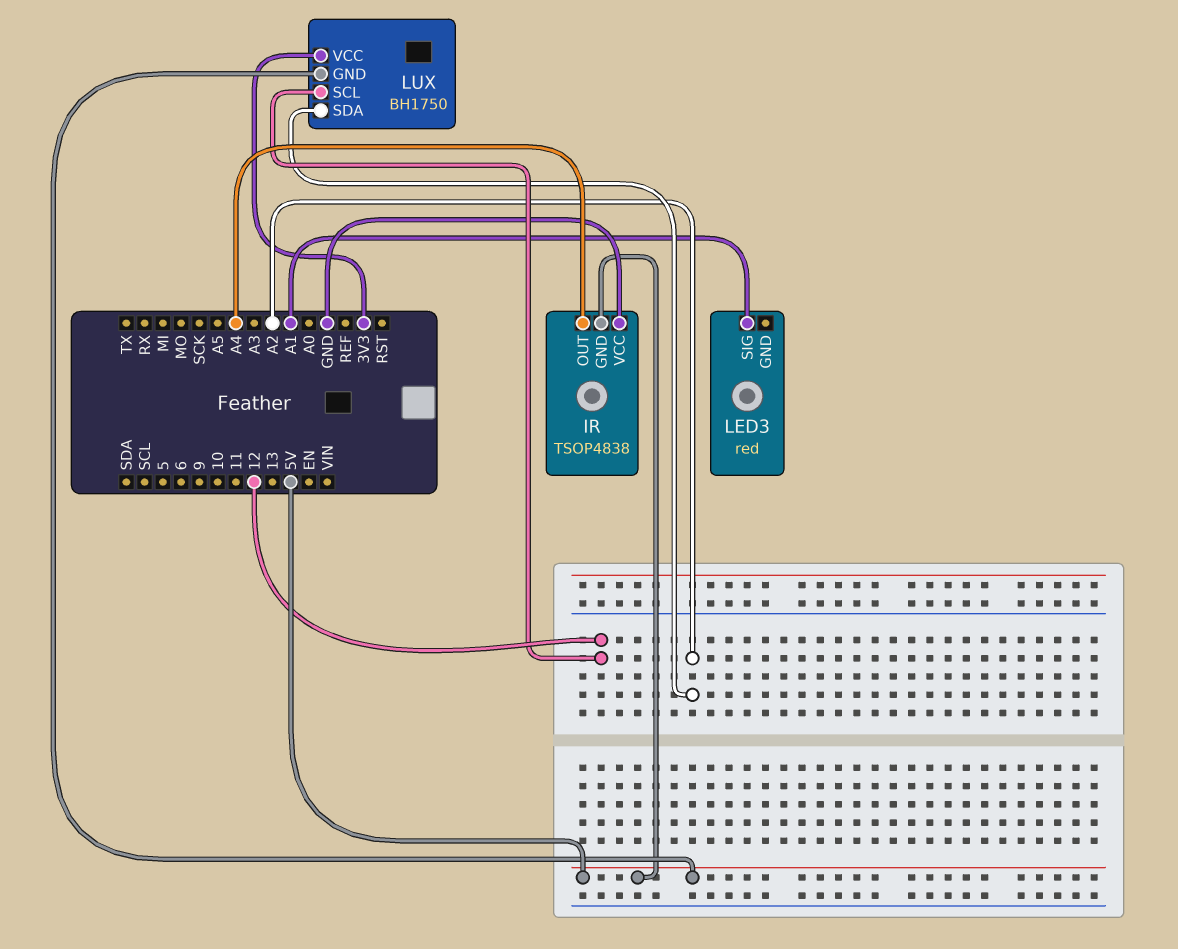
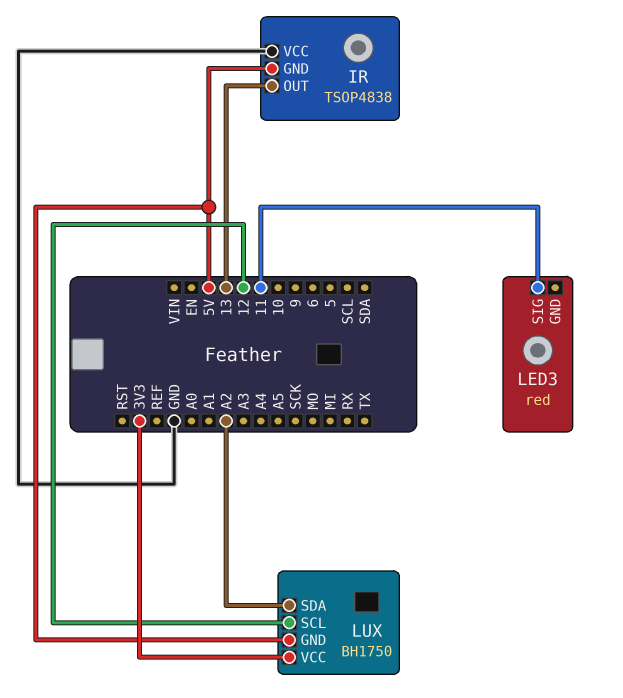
IR pin OUT: A4 -> 13
LED3 pin SIG: A1 -> 11

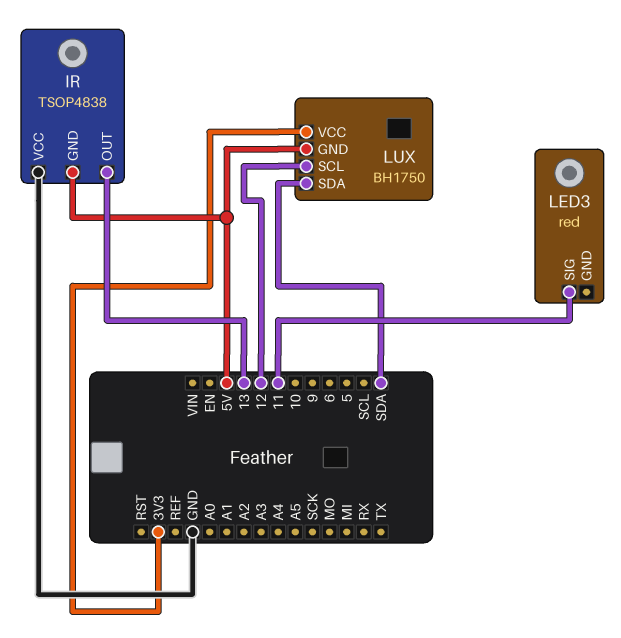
LUX pin SDA: A2 -> SDA

